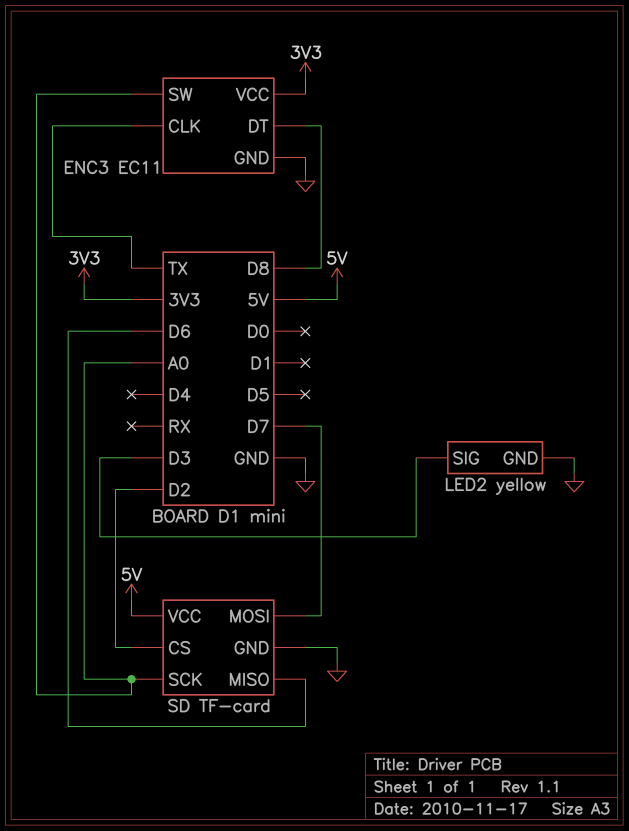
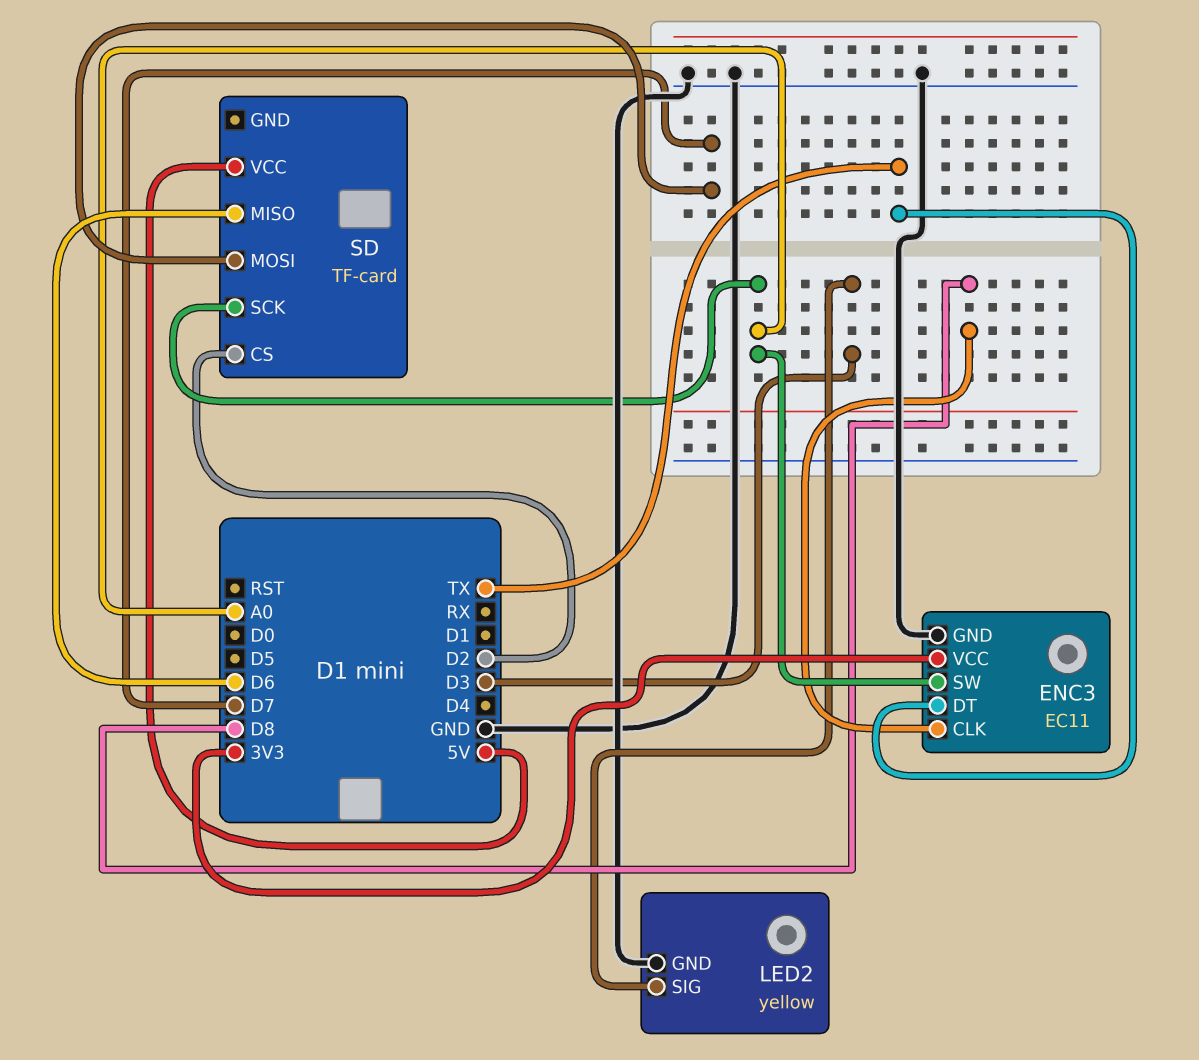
ENC3 pin CLK: TX -> D8
ENC3 pin DT: D8 -> TX
SD pin GND: GND -> none

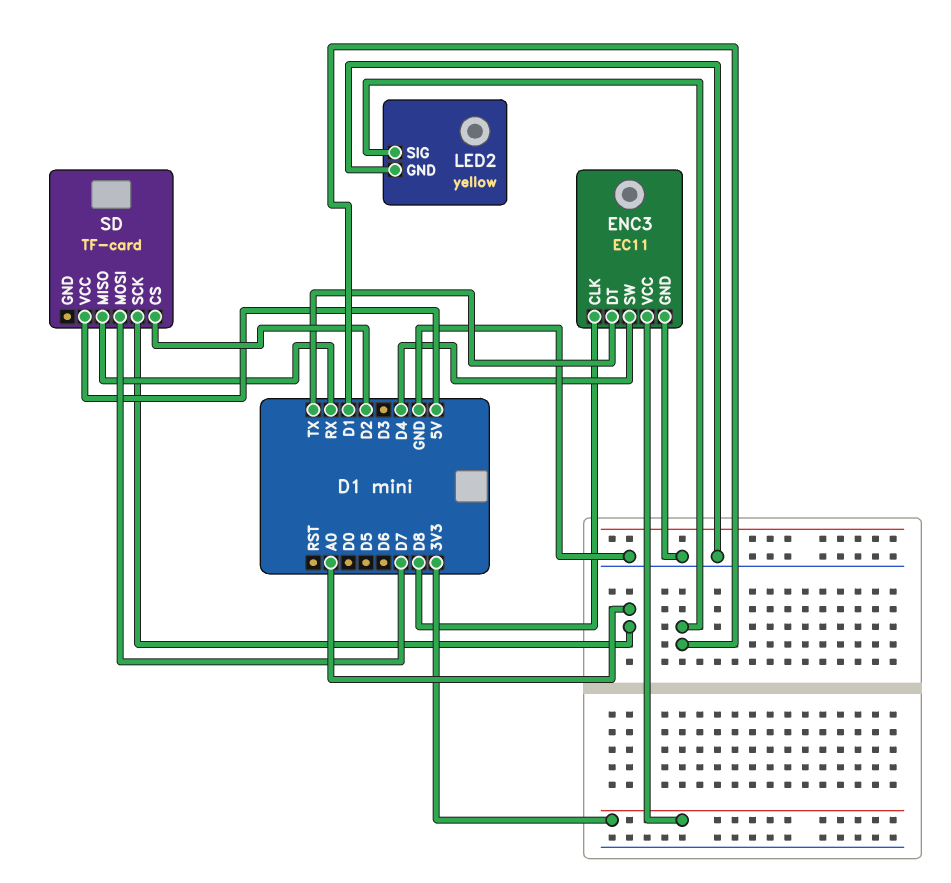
ENC3 pin SW: A0 -> D4
LED2 pin SIG: D3 -> D1
SD pin MISO: D6 -> RX

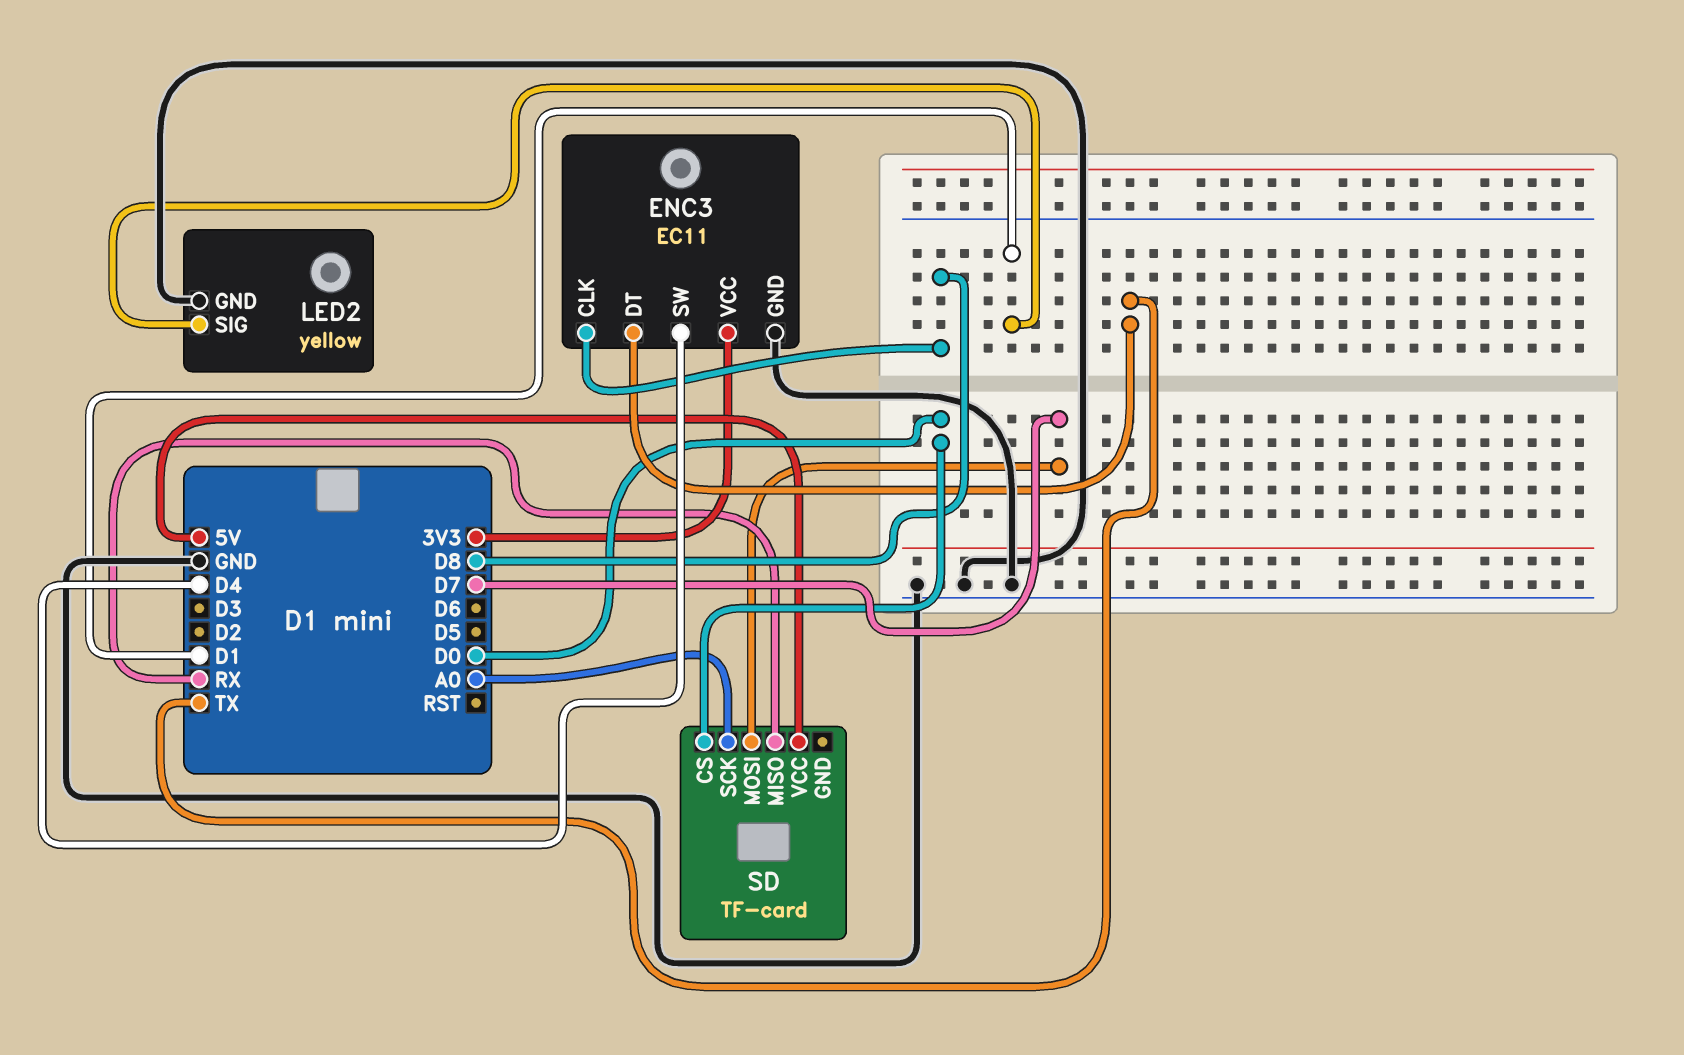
SD pin CS: D2 -> D0

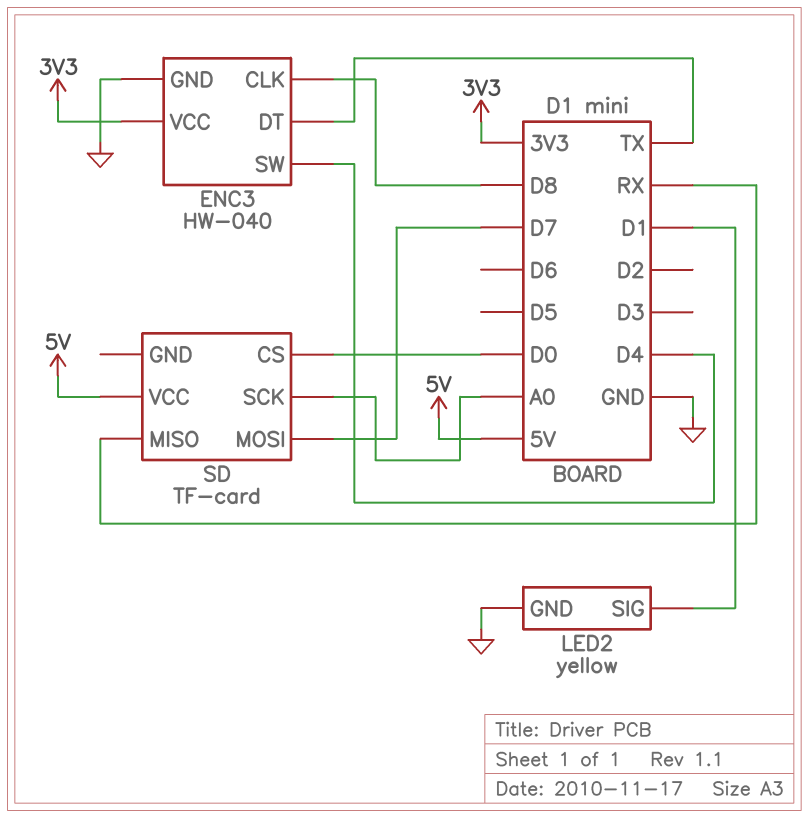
ENC3: EC11 -> HW-040

